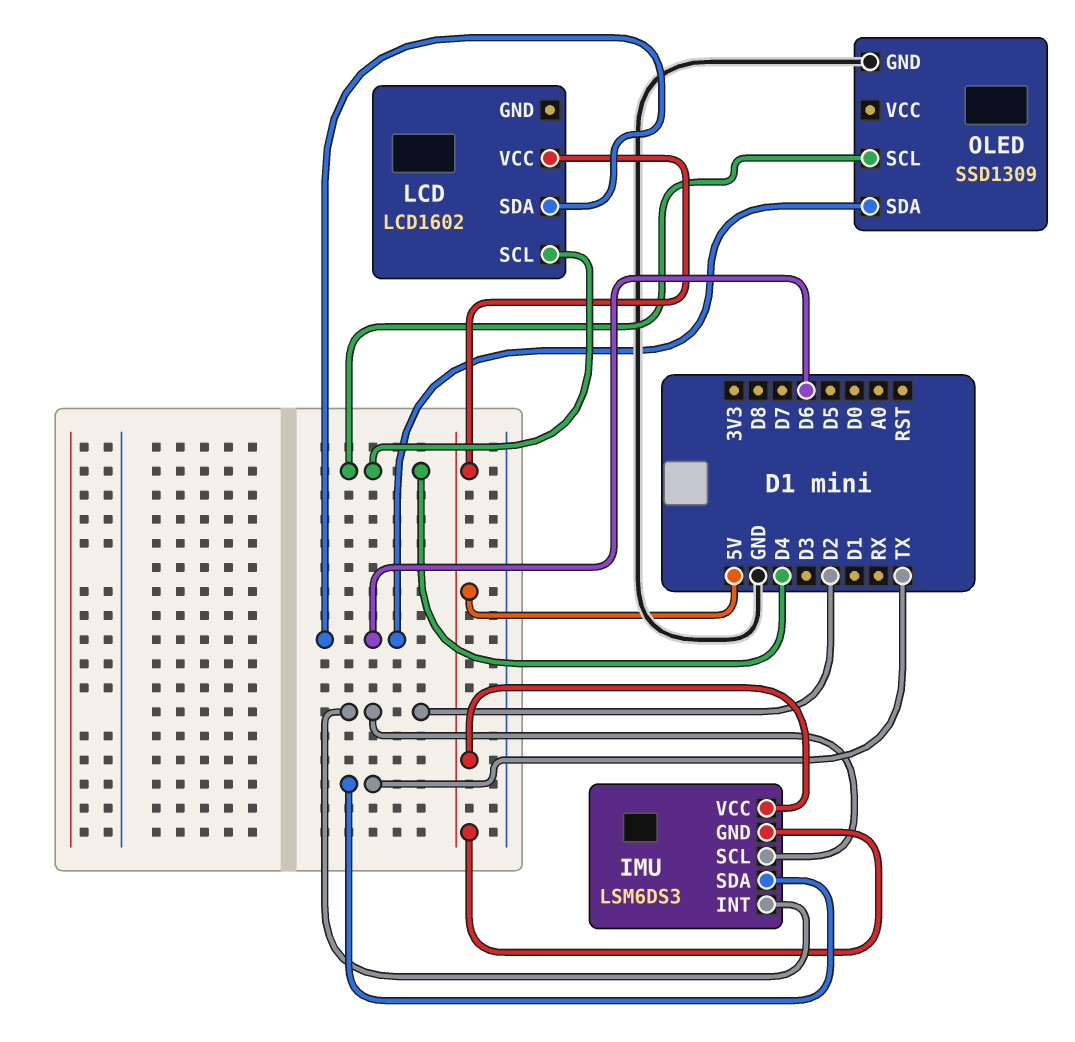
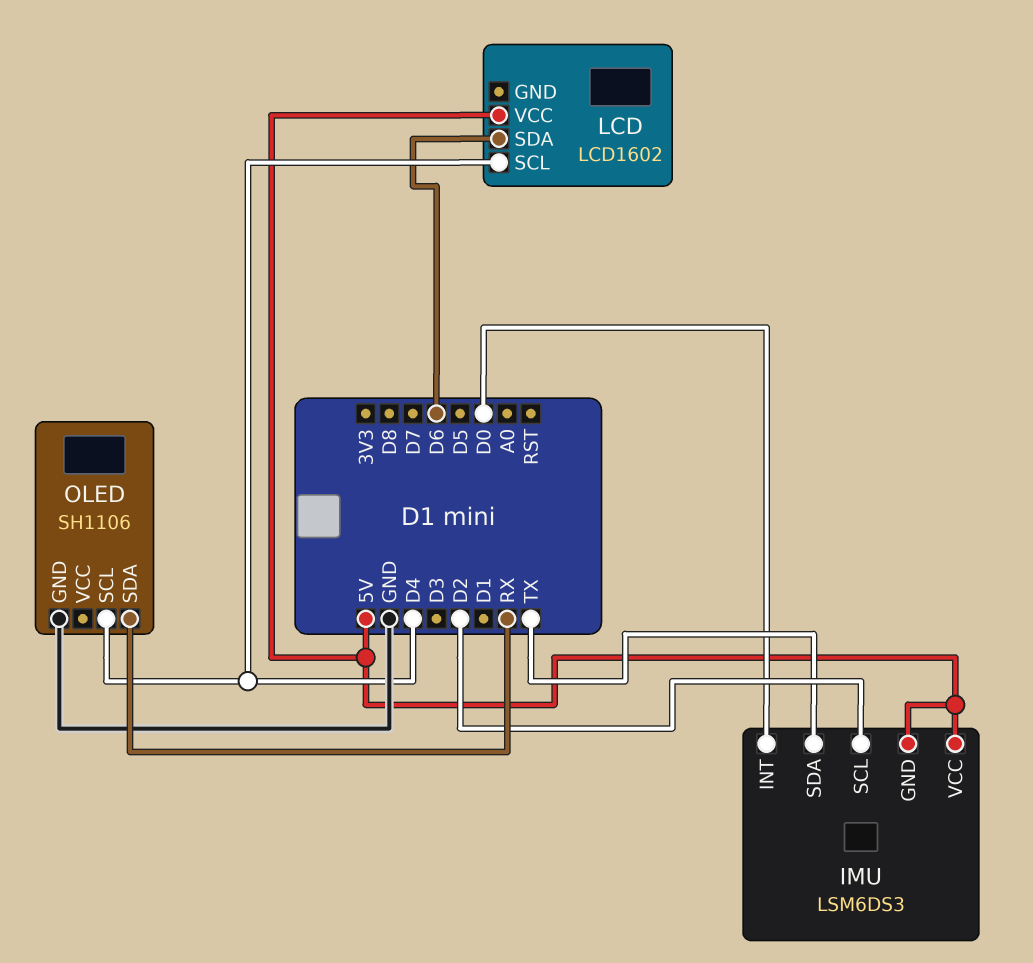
IMU pin INT: D2 -> D0
OLED: SSD1309 -> SH1106
OLED pin SDA: D6 -> RX

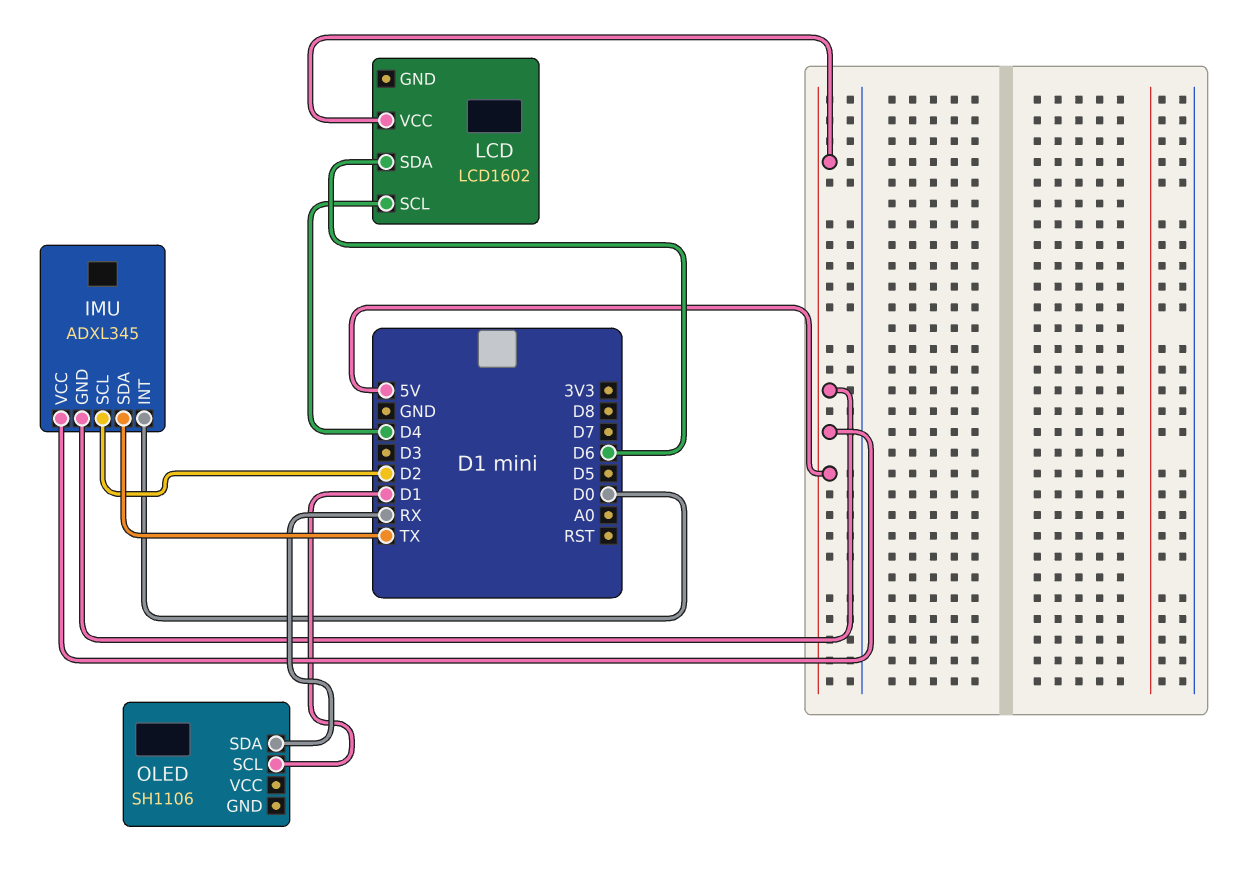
IMU: LSM6DS3 -> ADXL345
OLED pin GND: GND -> none
OLED pin SCL: D4 -> D1

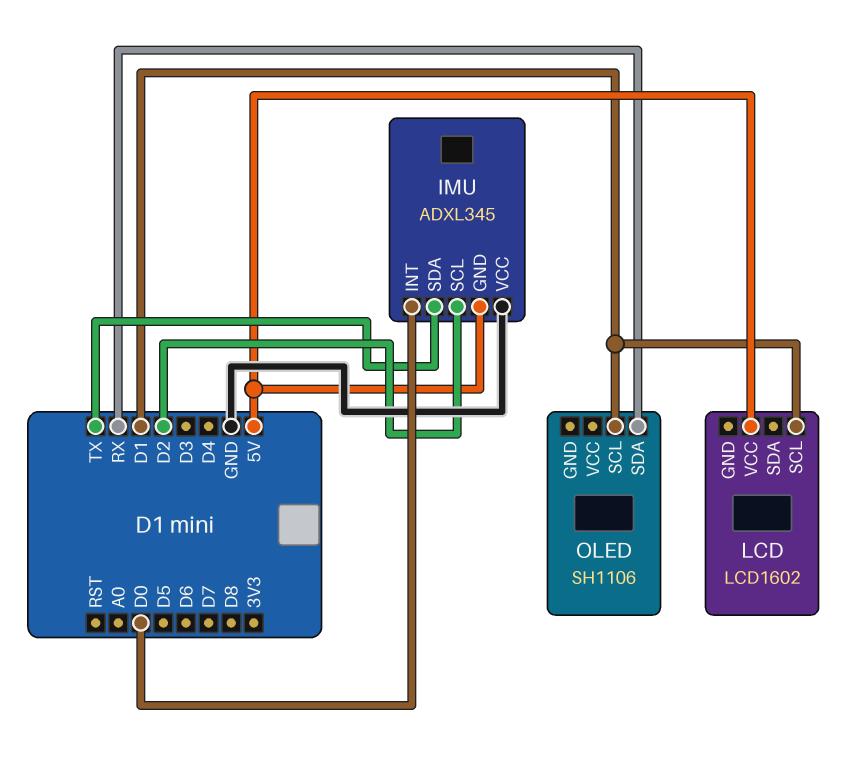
IMU pin VCC: 5V -> GND
LCD pin SCL: D4 -> D1
LCD pin SDA: D6 -> none

